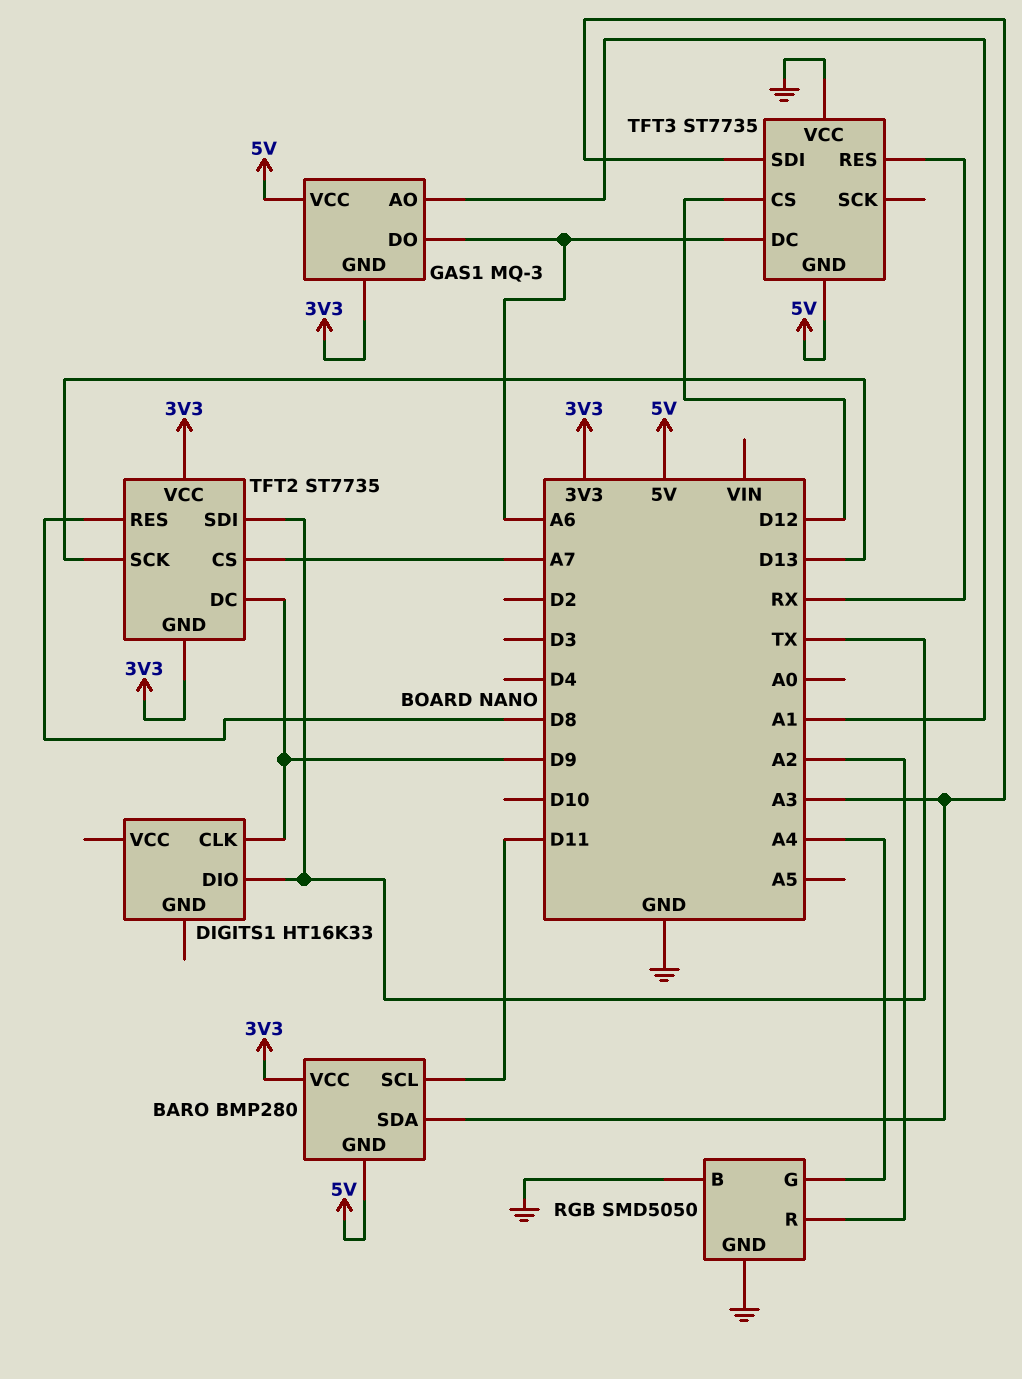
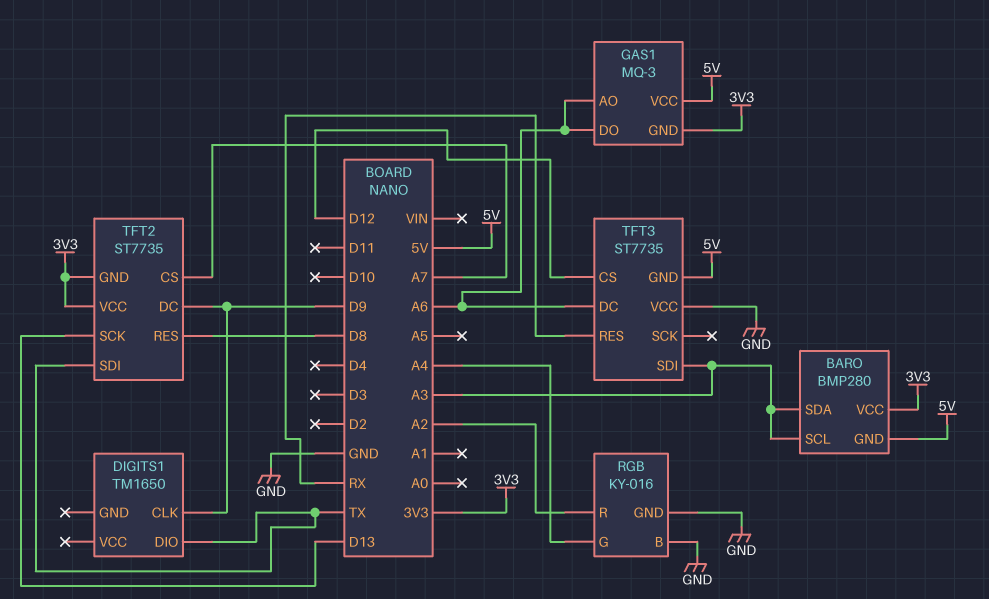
BARO pin SCL: D11 -> A3
DIGITS1: HT16K33 -> TM1650
GAS1 pin AO: A1 -> A6
RGB: SMD5050 -> KY-016

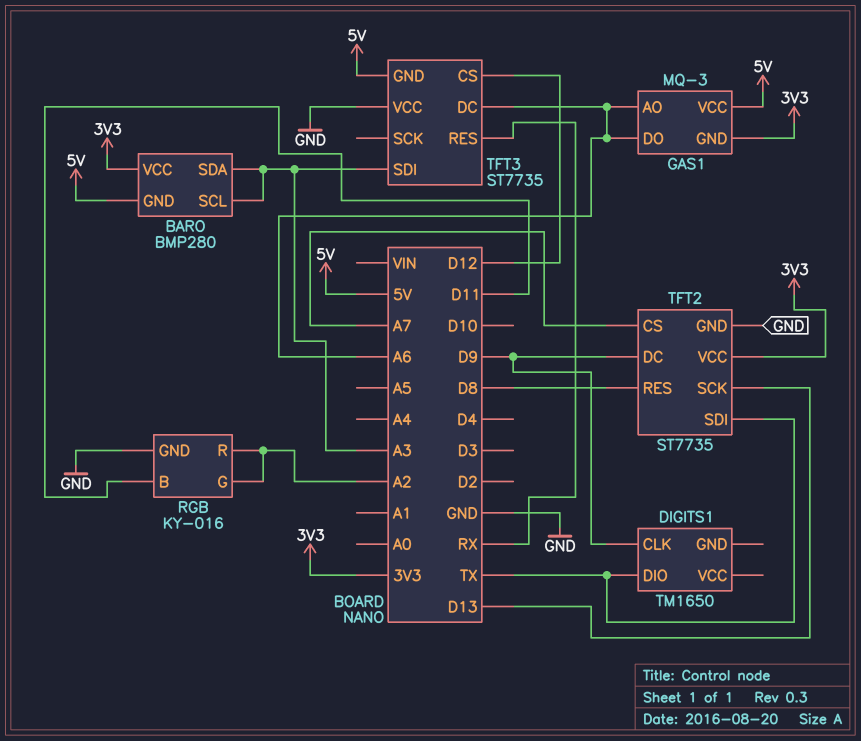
RGB pin B: GND -> D11
RGB pin G: A4 -> A2
TFT2 pin GND: 3V3 -> GND

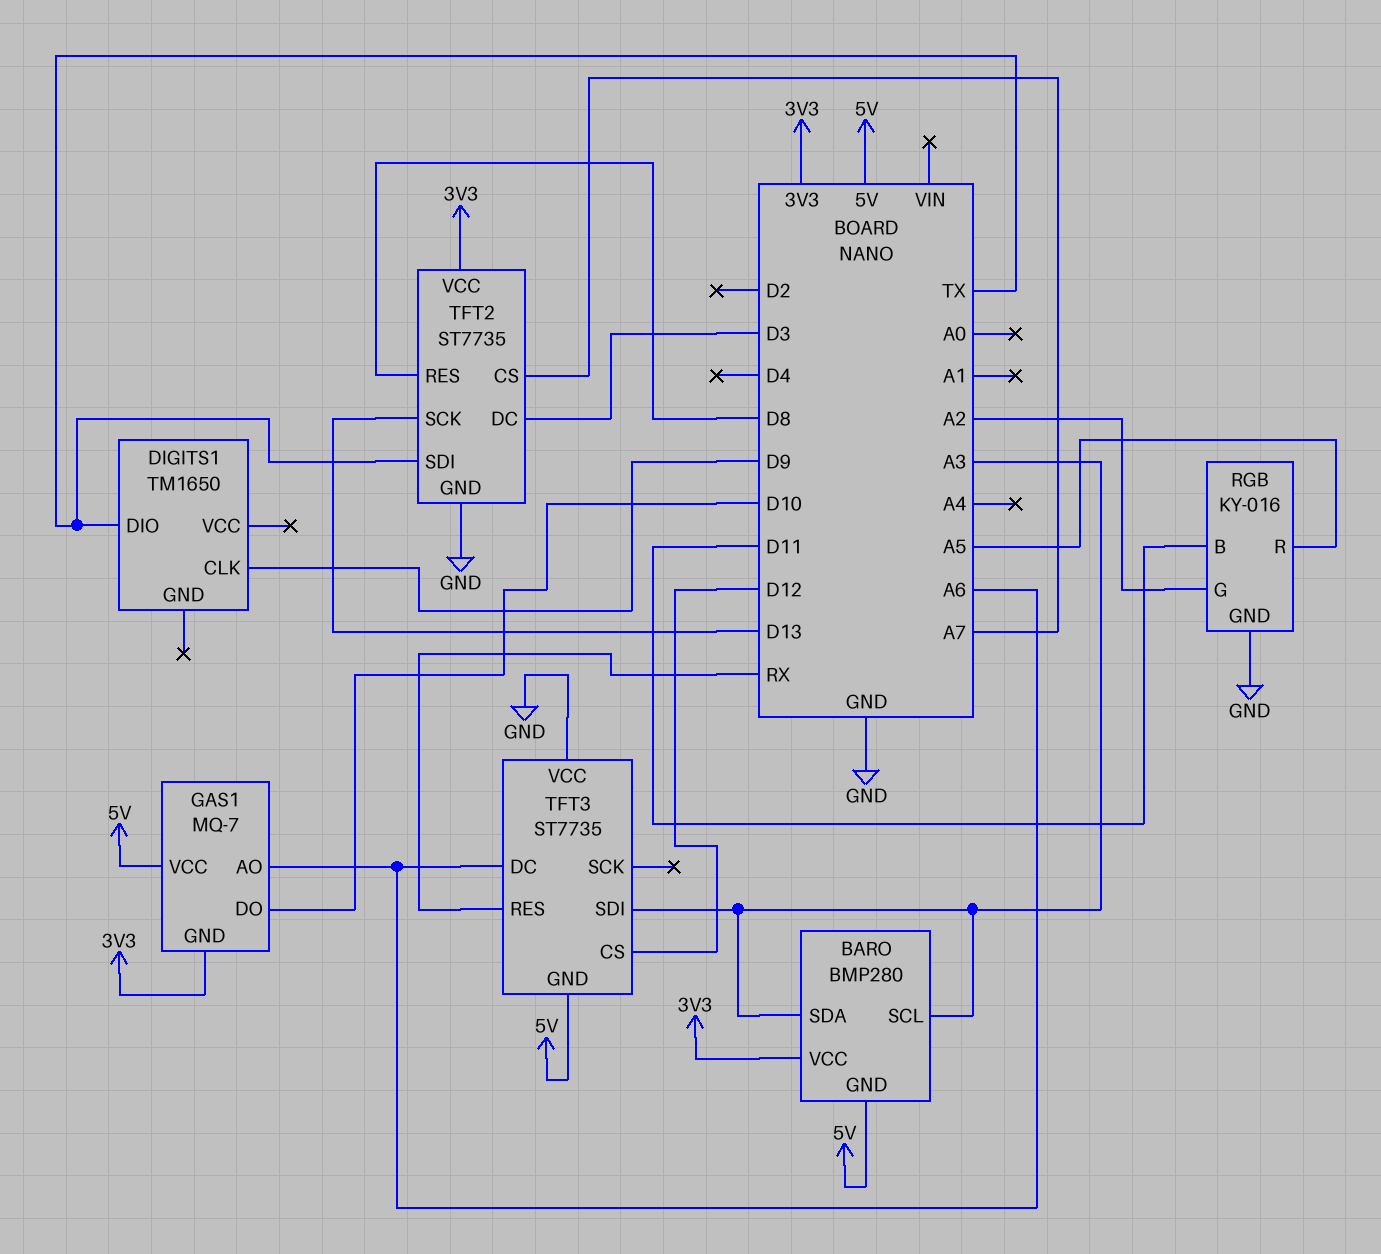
GAS1: MQ-3 -> MQ-7
GAS1 pin DO: A6 -> D10
RGB pin R: A2 -> A5
TFT2 pin DC: D9 -> D3

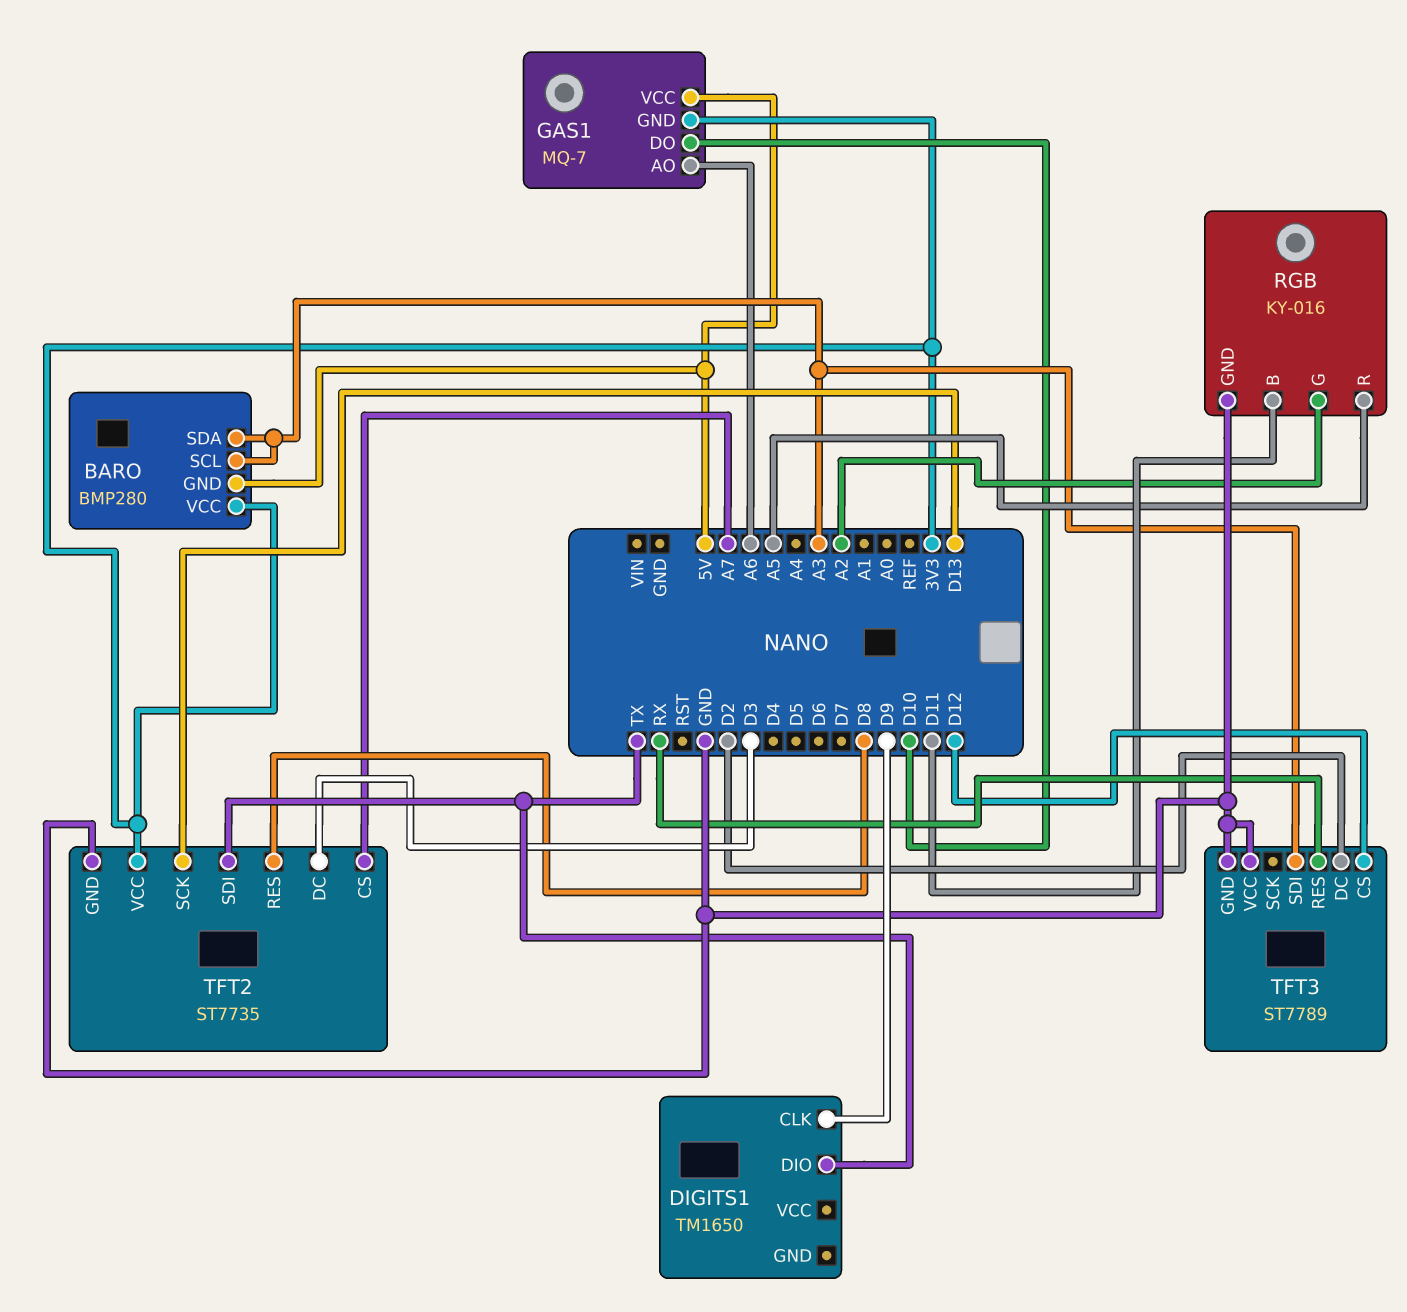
TFT3: ST7735 -> ST7789
TFT3 pin DC: A6 -> D2
TFT3 pin GND: 5V -> GND

